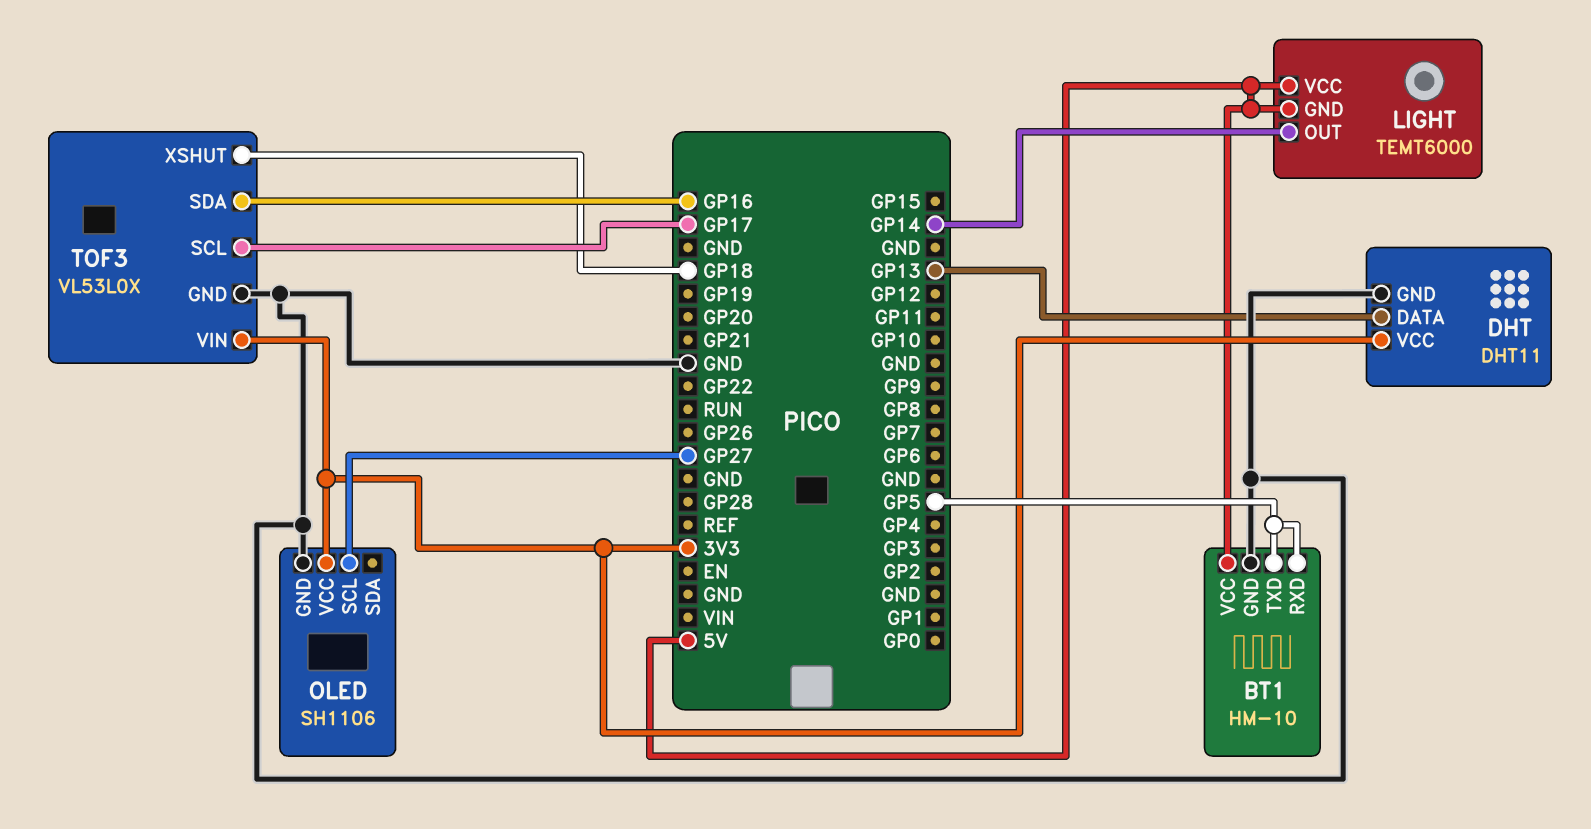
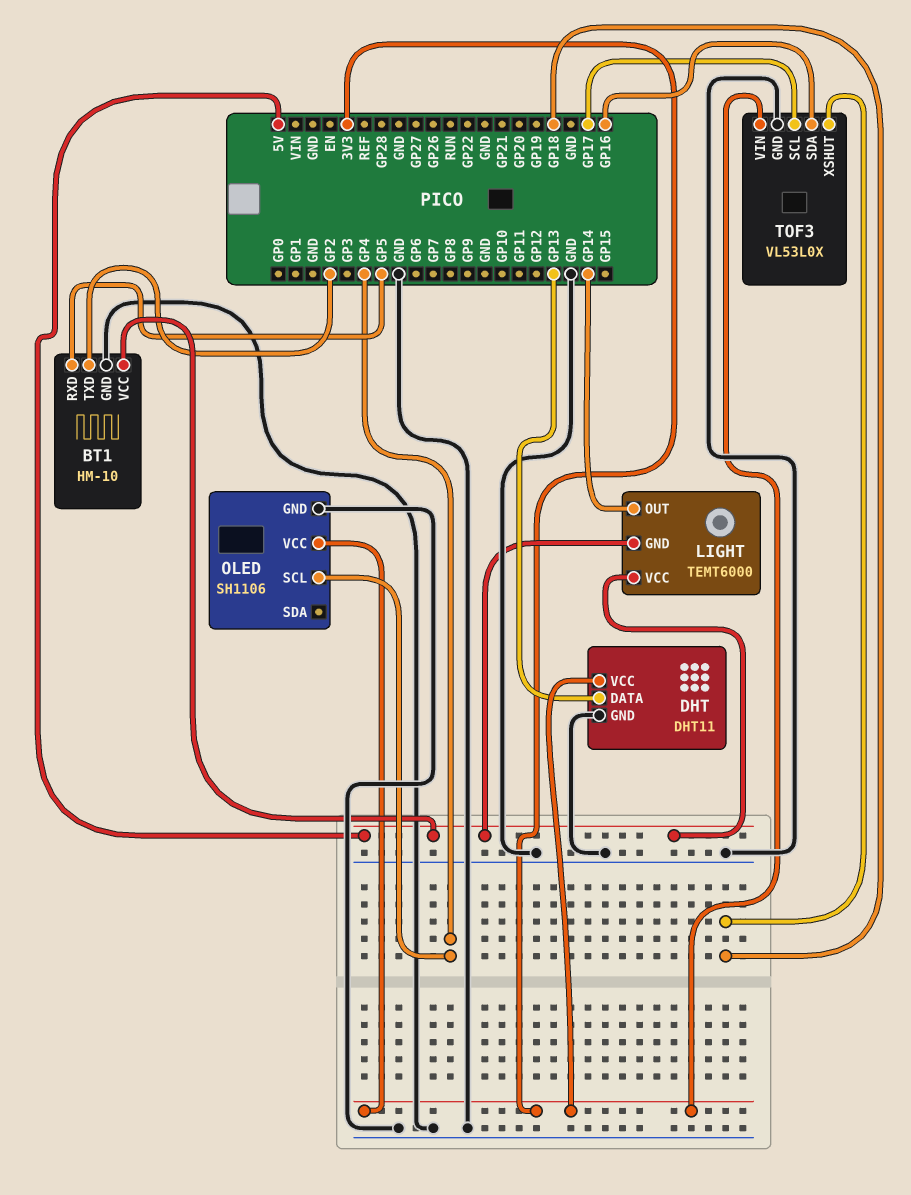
BT1 pin TXD: GP5 -> GP2
OLED pin SCL: GP27 -> GP4

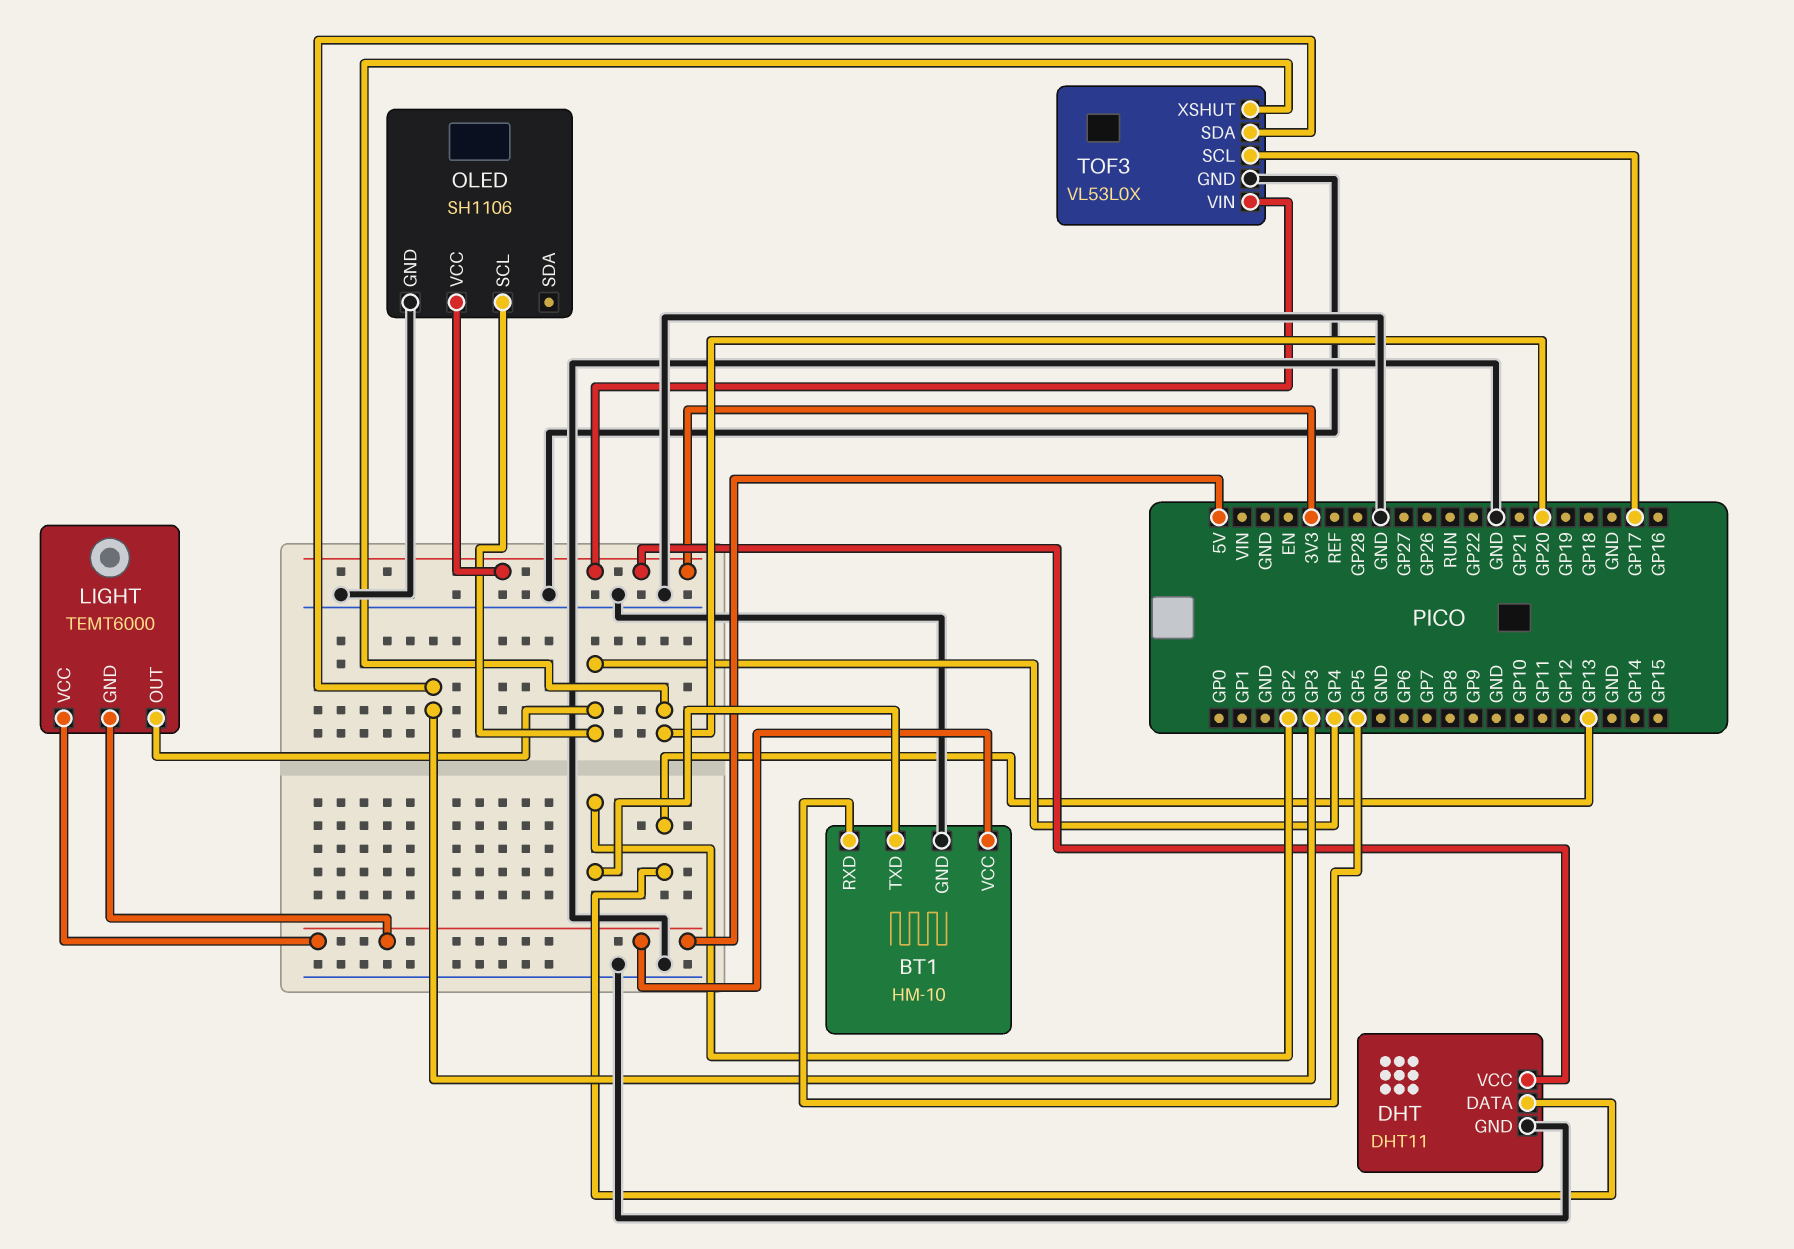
LIGHT pin OUT: GP14 -> GP4
TOF3 pin SDA: GP16 -> GP3
TOF3 pin XSHUT: GP18 -> GP20

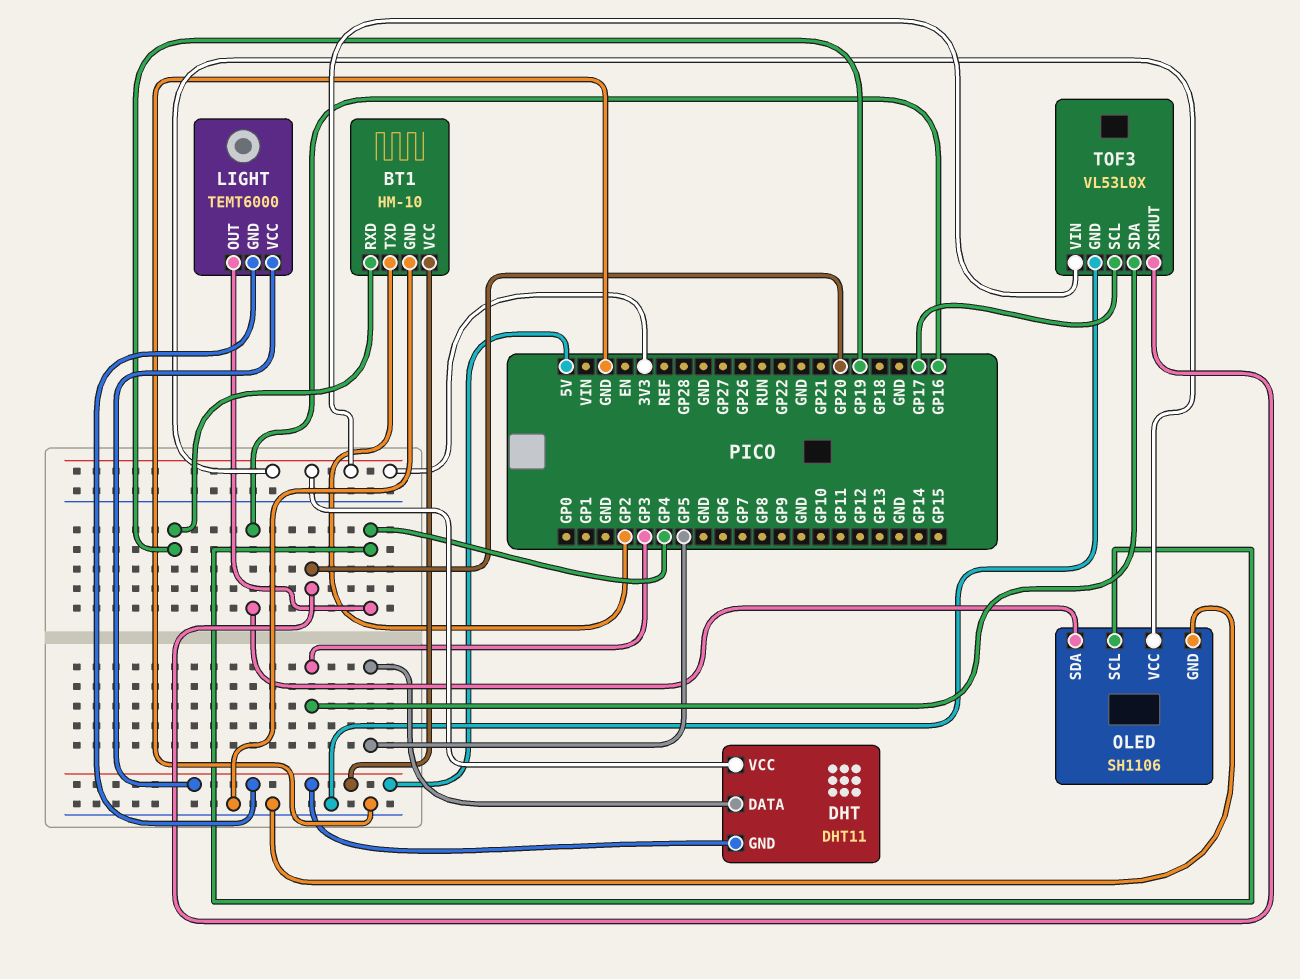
BT1 pin RXD: GP5 -> GP19
DHT pin DATA: GP13 -> GP5
DHT pin GND: GND -> 5V
OLED pin SDA: none -> GP16

